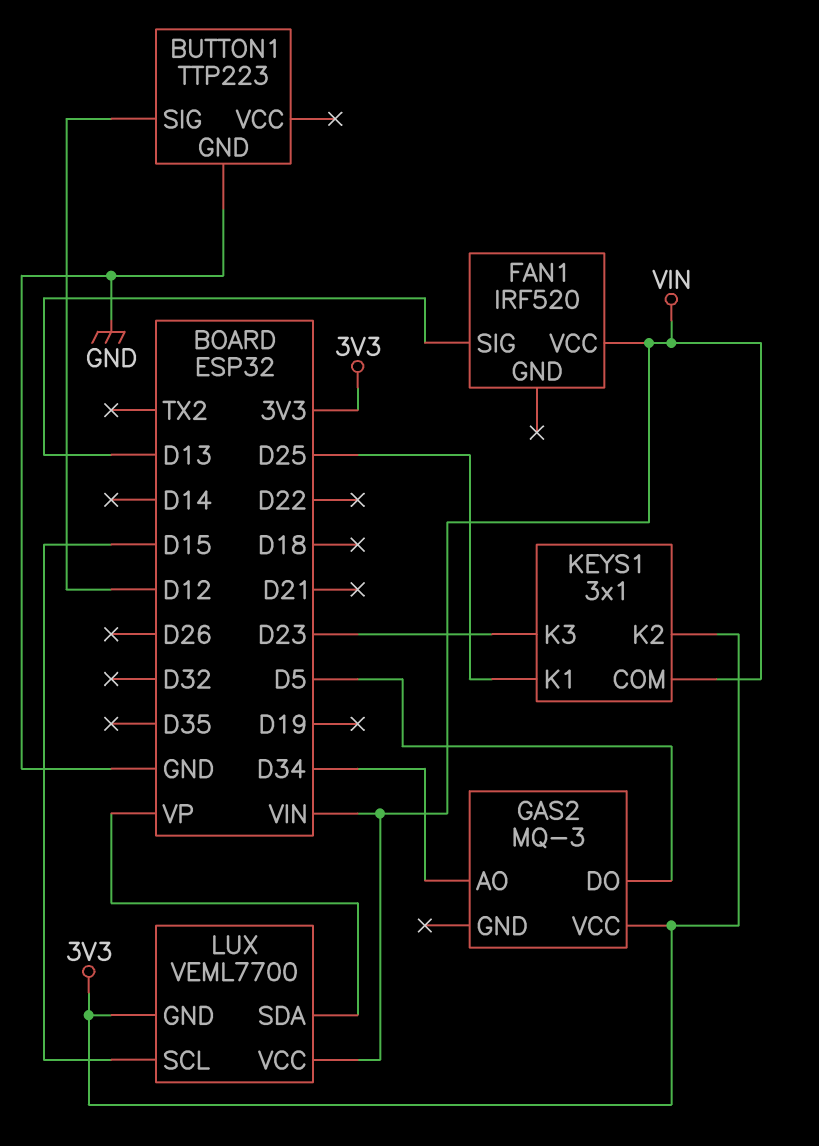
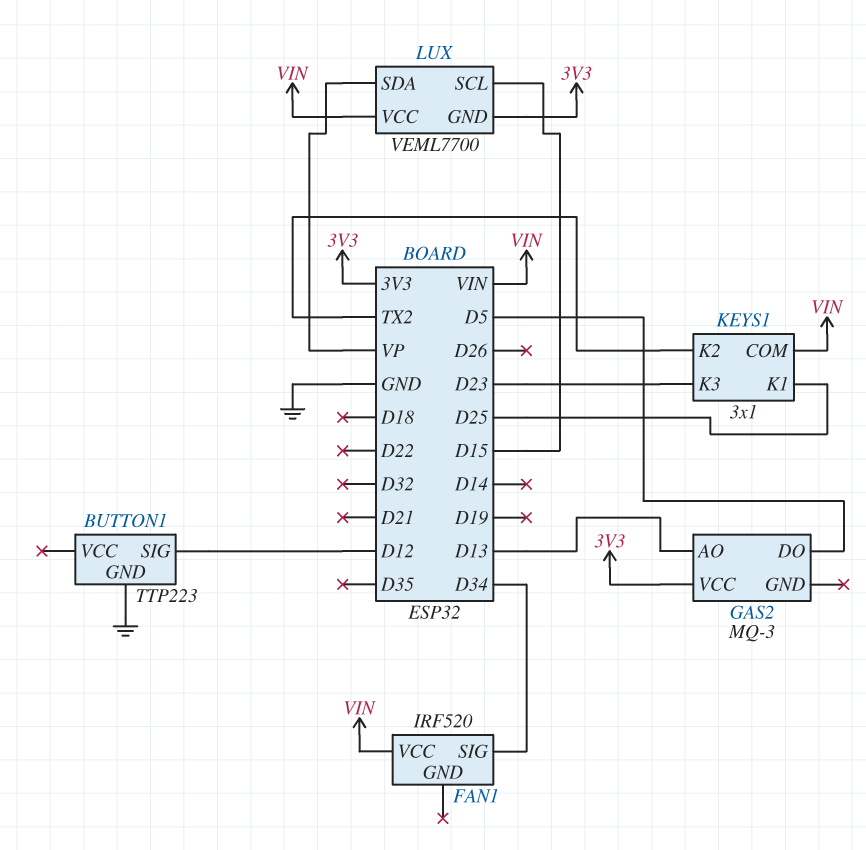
FAN1 pin SIG: D13 -> D34
GAS2 pin AO: D34 -> D13
KEYS1 pin K2: 3V3 -> TX2

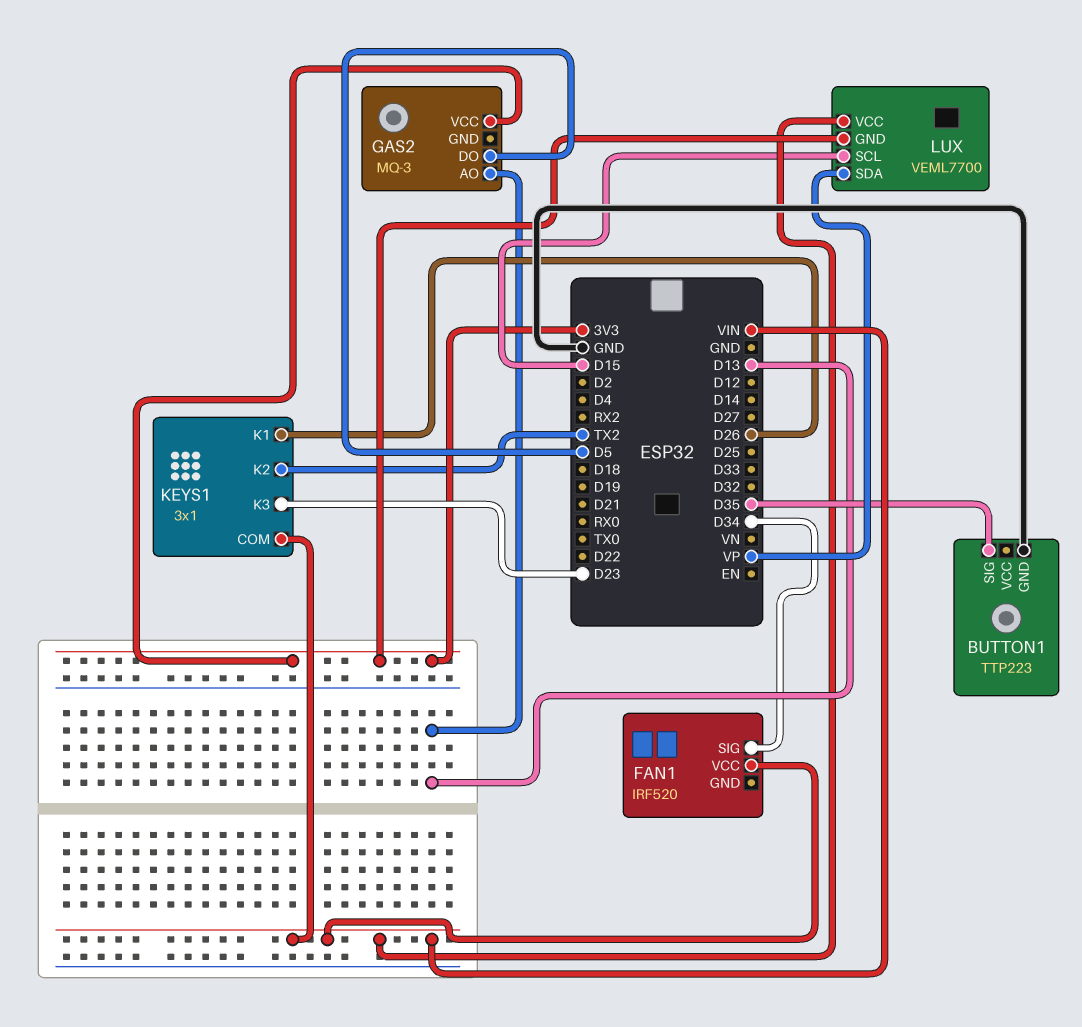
BUTTON1 pin SIG: D12 -> D35
KEYS1 pin K1: D25 -> D26

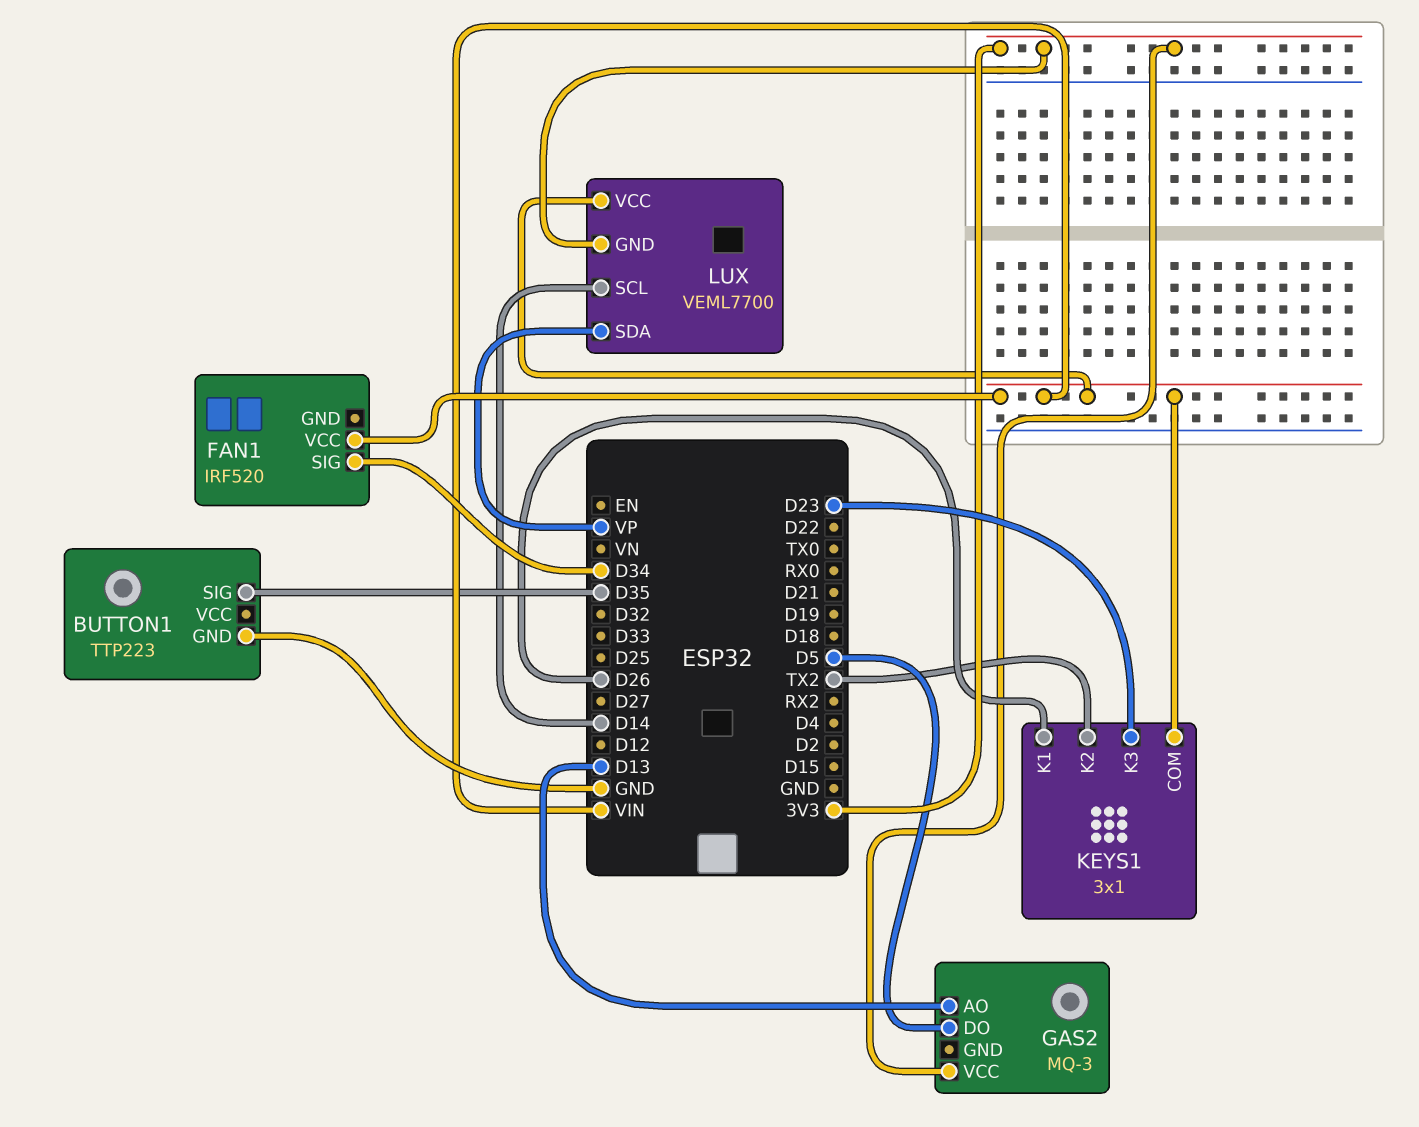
LUX pin SCL: D15 -> D14

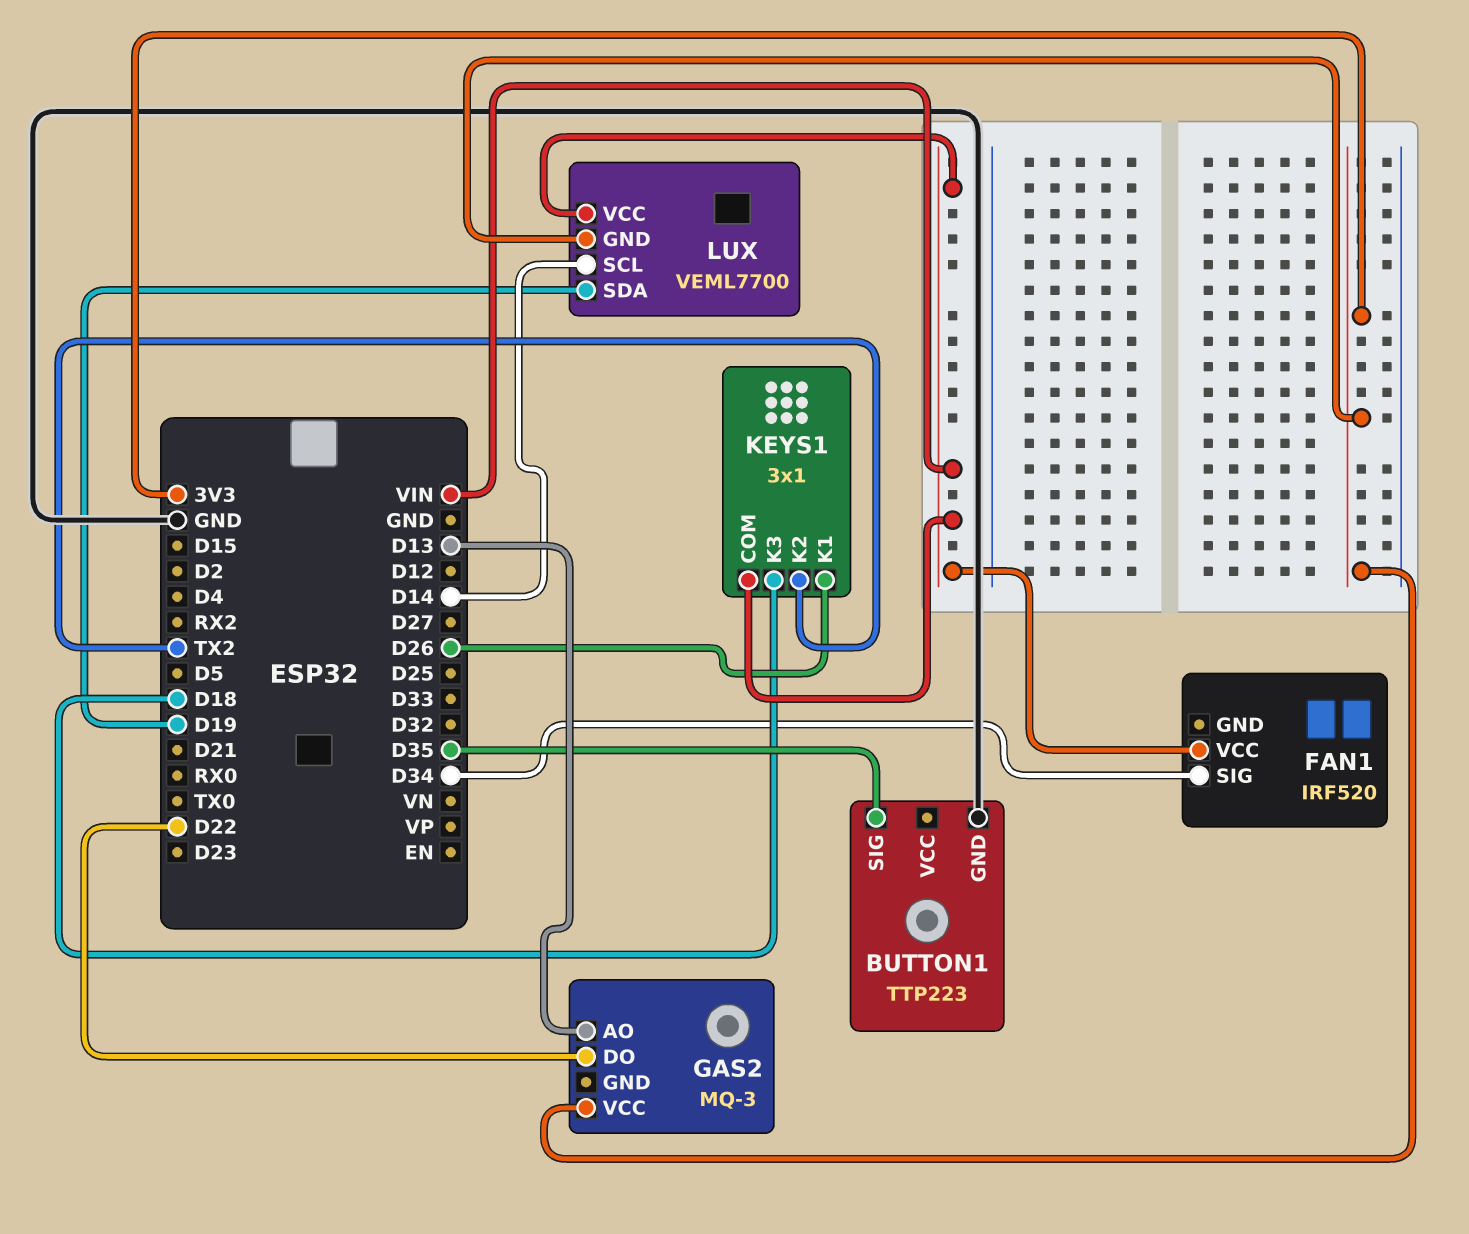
GAS2 pin DO: D5 -> D22
KEYS1 pin K3: D23 -> D18
LUX pin SDA: VP -> D19

